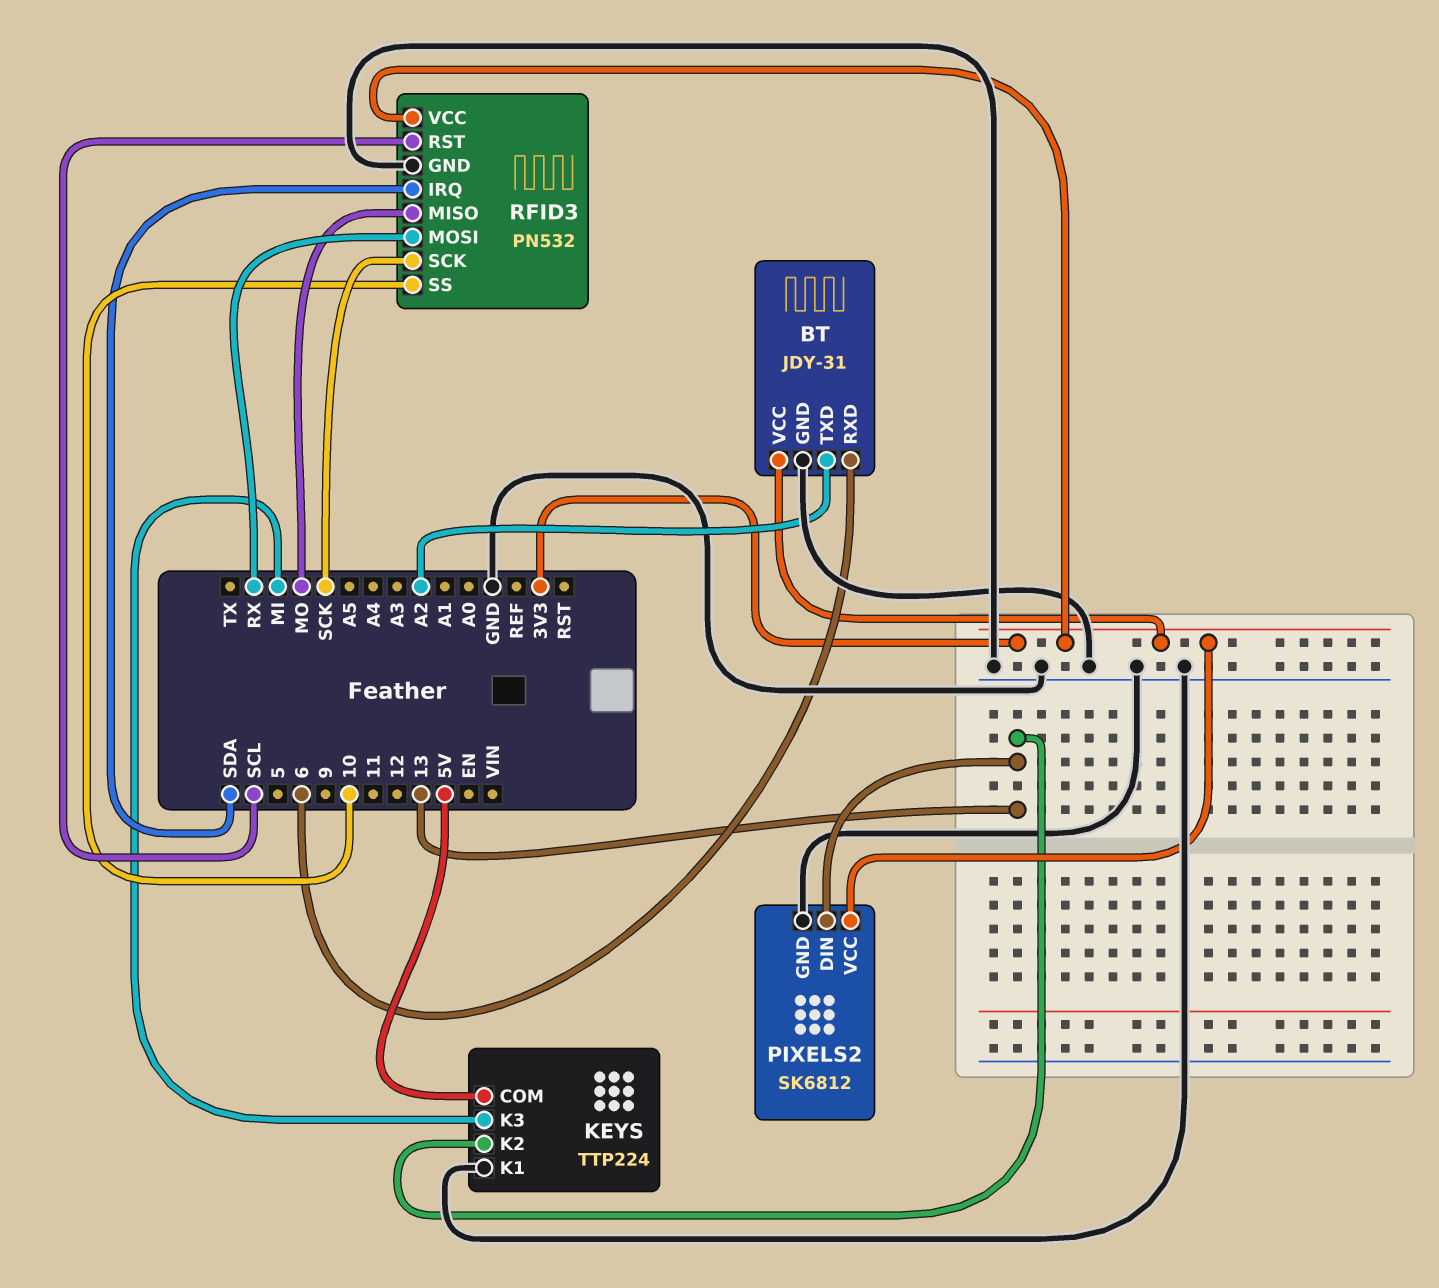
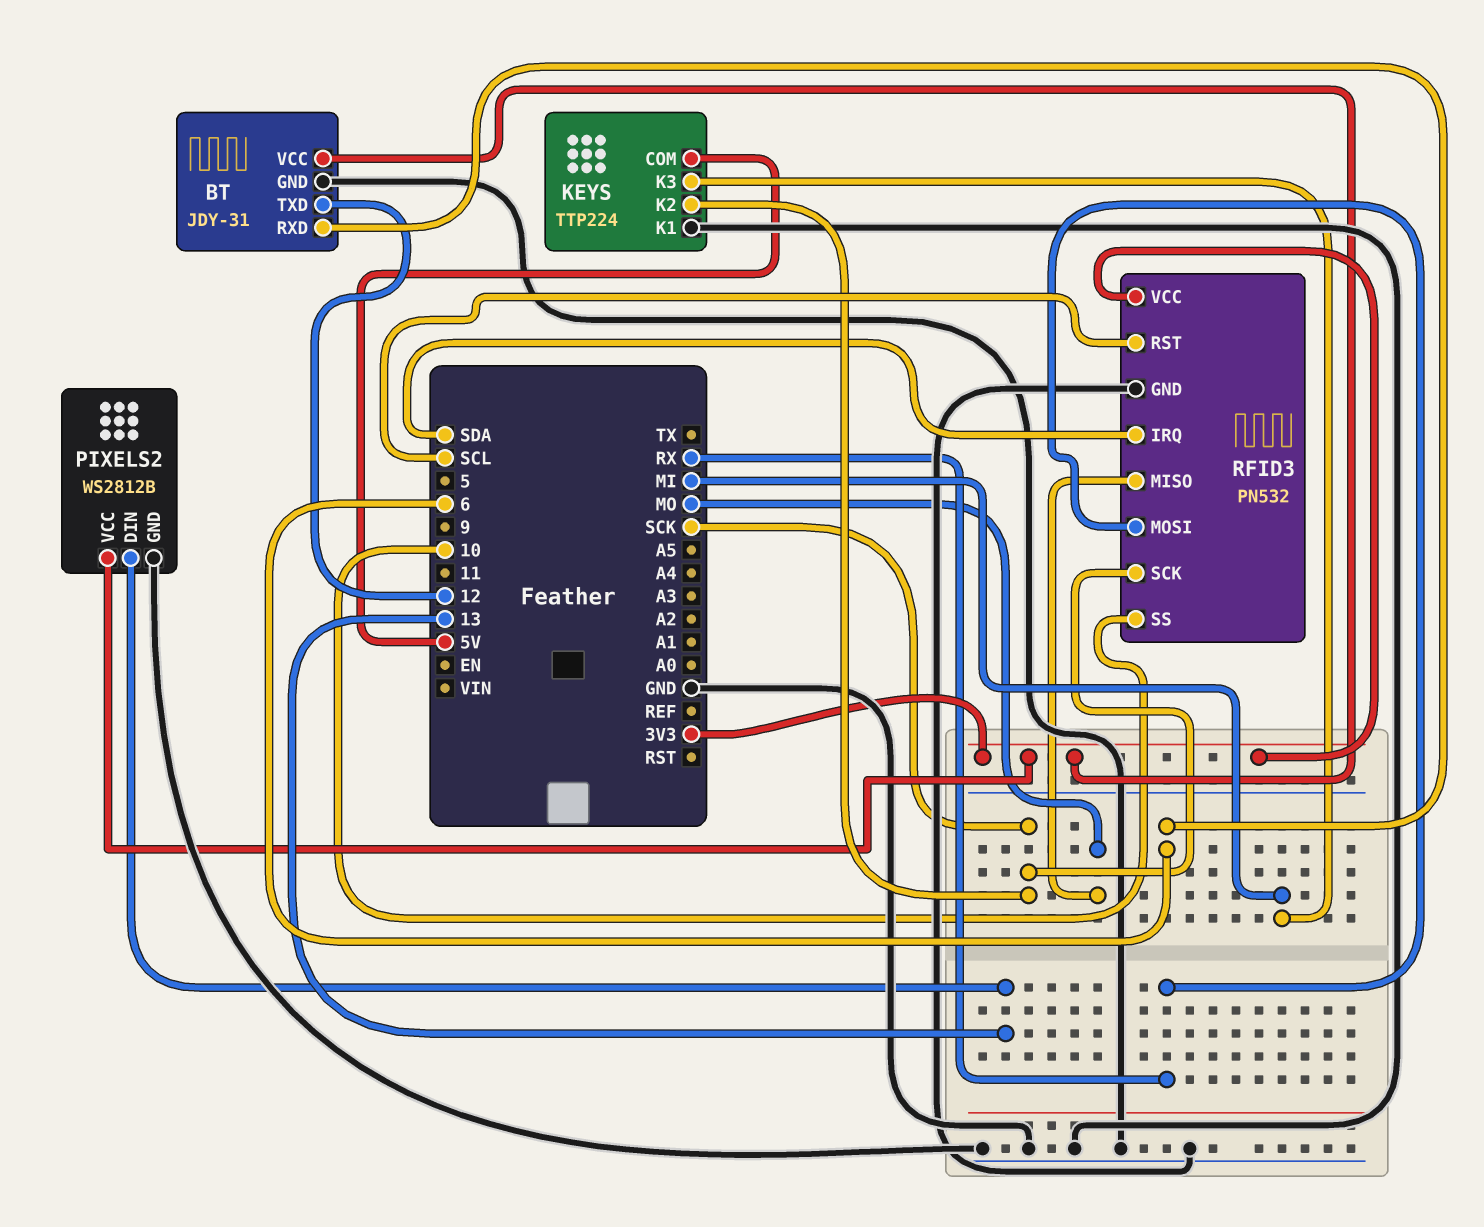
BT pin TXD: A2 -> 12
KEYS pin K2: 13 -> SCK
PIXELS2: SK6812 -> WS2812B

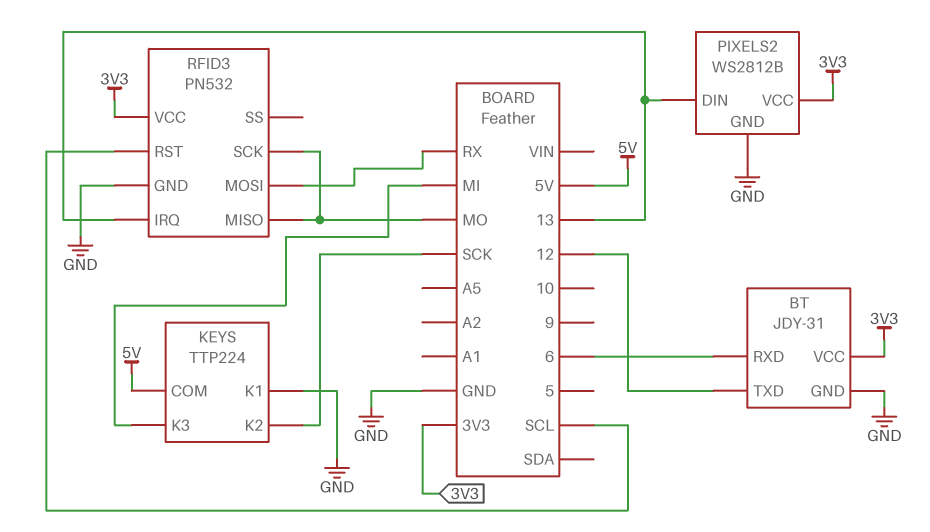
RFID3 pin IRQ: SDA -> 13
RFID3 pin SCK: SCK -> MO
RFID3 pin SS: 10 -> none

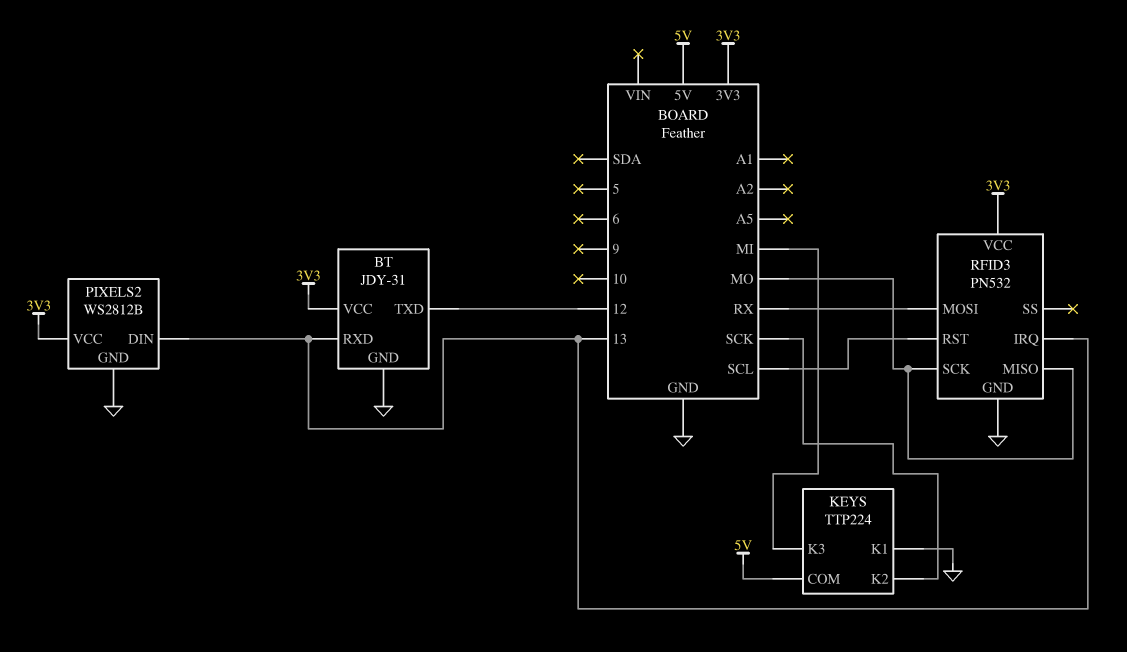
BT pin RXD: 6 -> 13

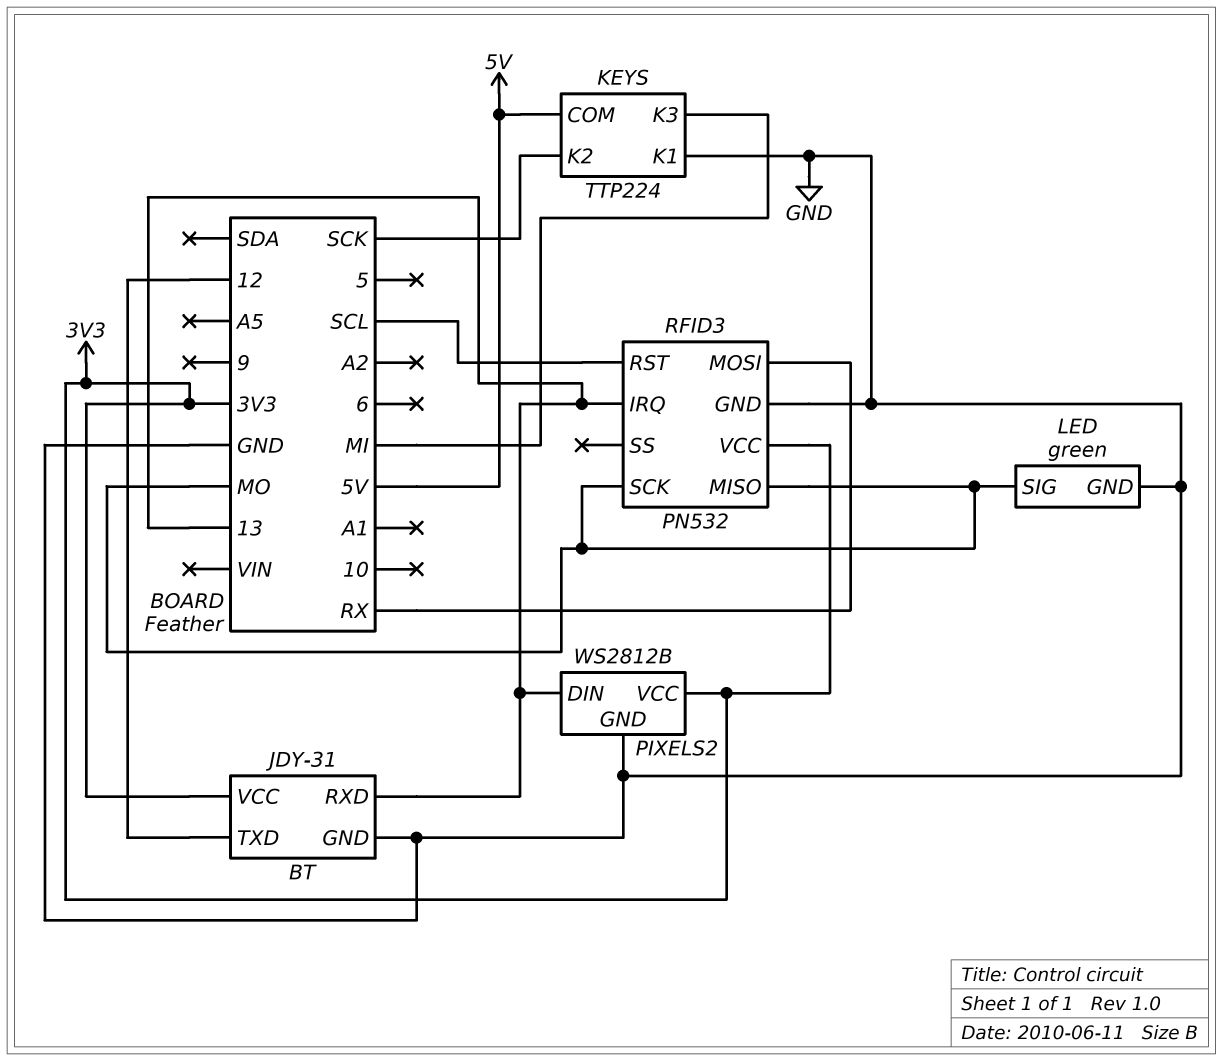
LED: none -> green
LED pin GND: none -> GND
LED pin SIG: none -> MO

